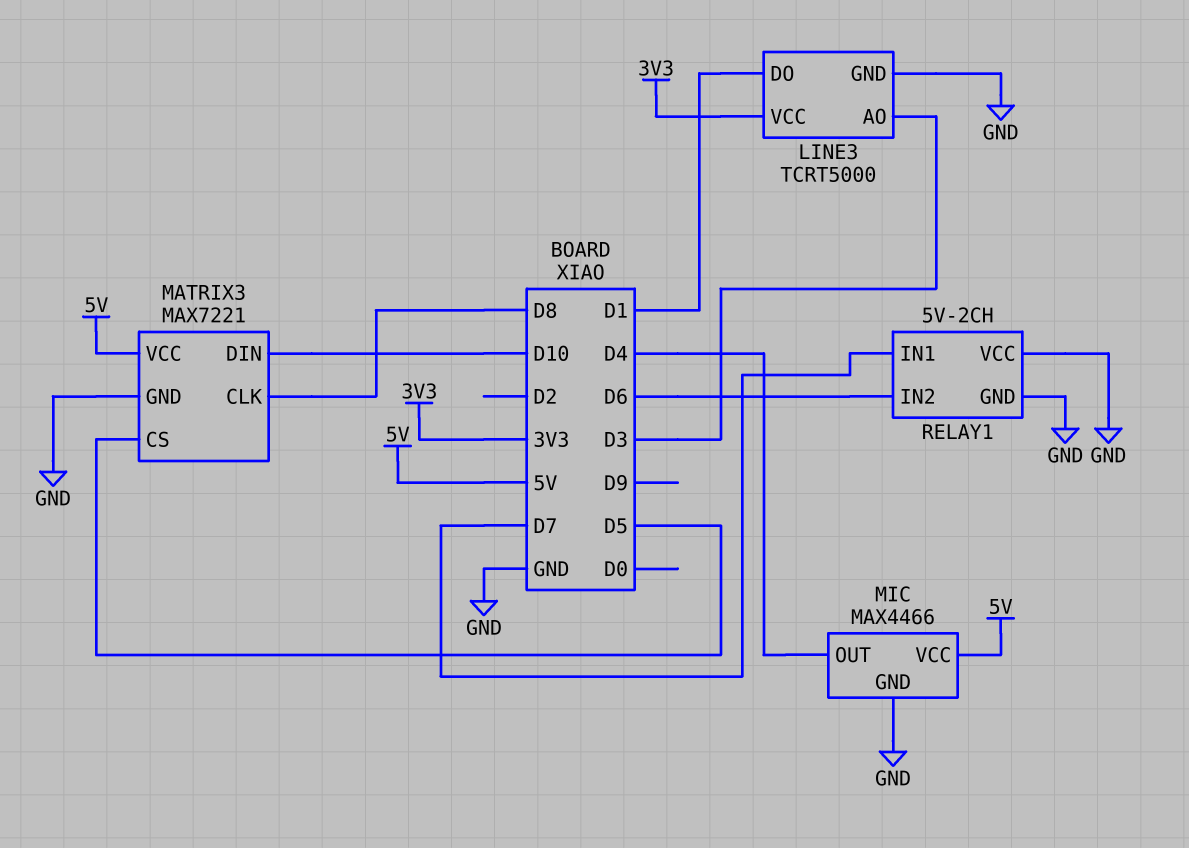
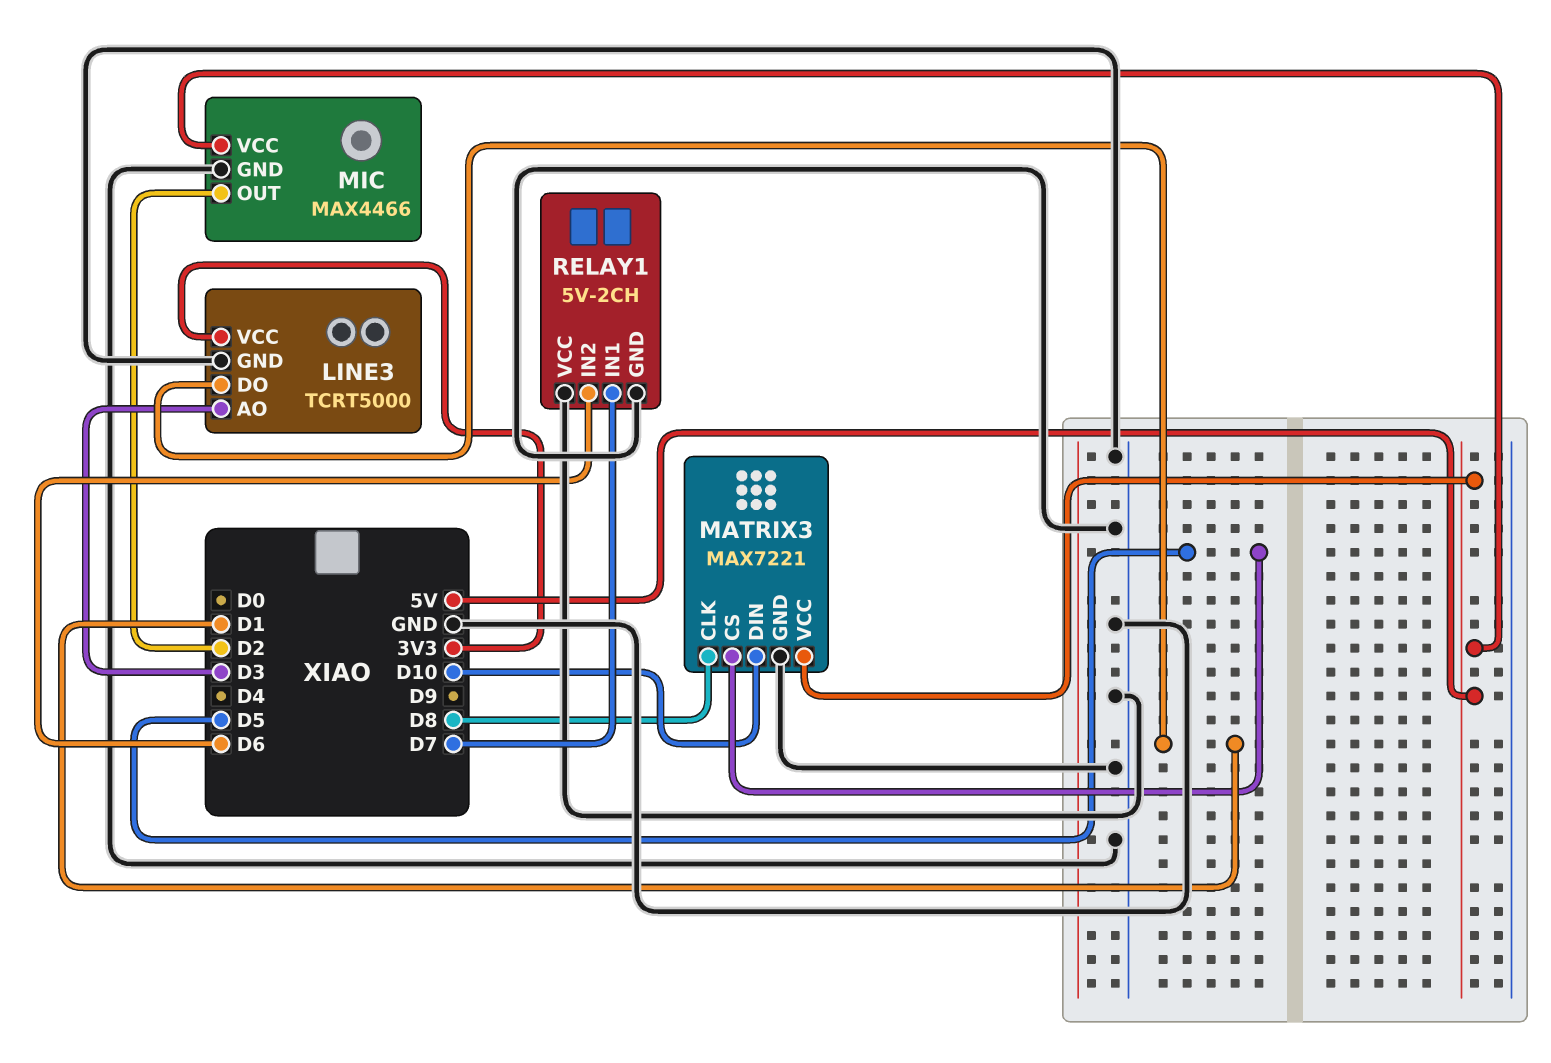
MIC pin OUT: D4 -> D2

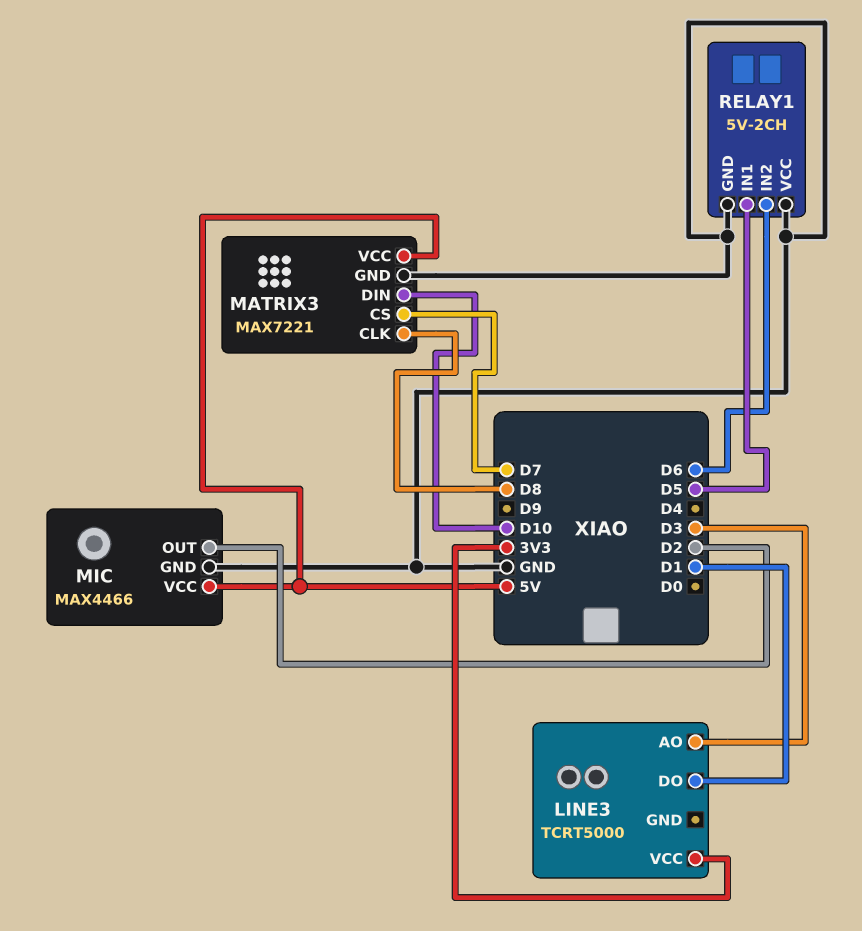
LINE3 pin GND: GND -> none
MATRIX3 pin CS: D5 -> D7
RELAY1 pin IN1: D7 -> D5

